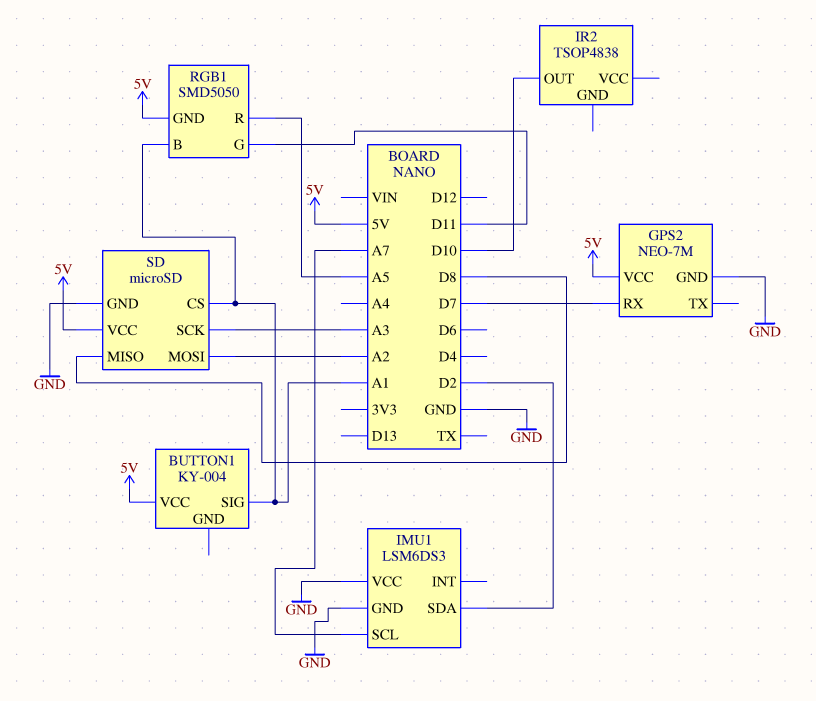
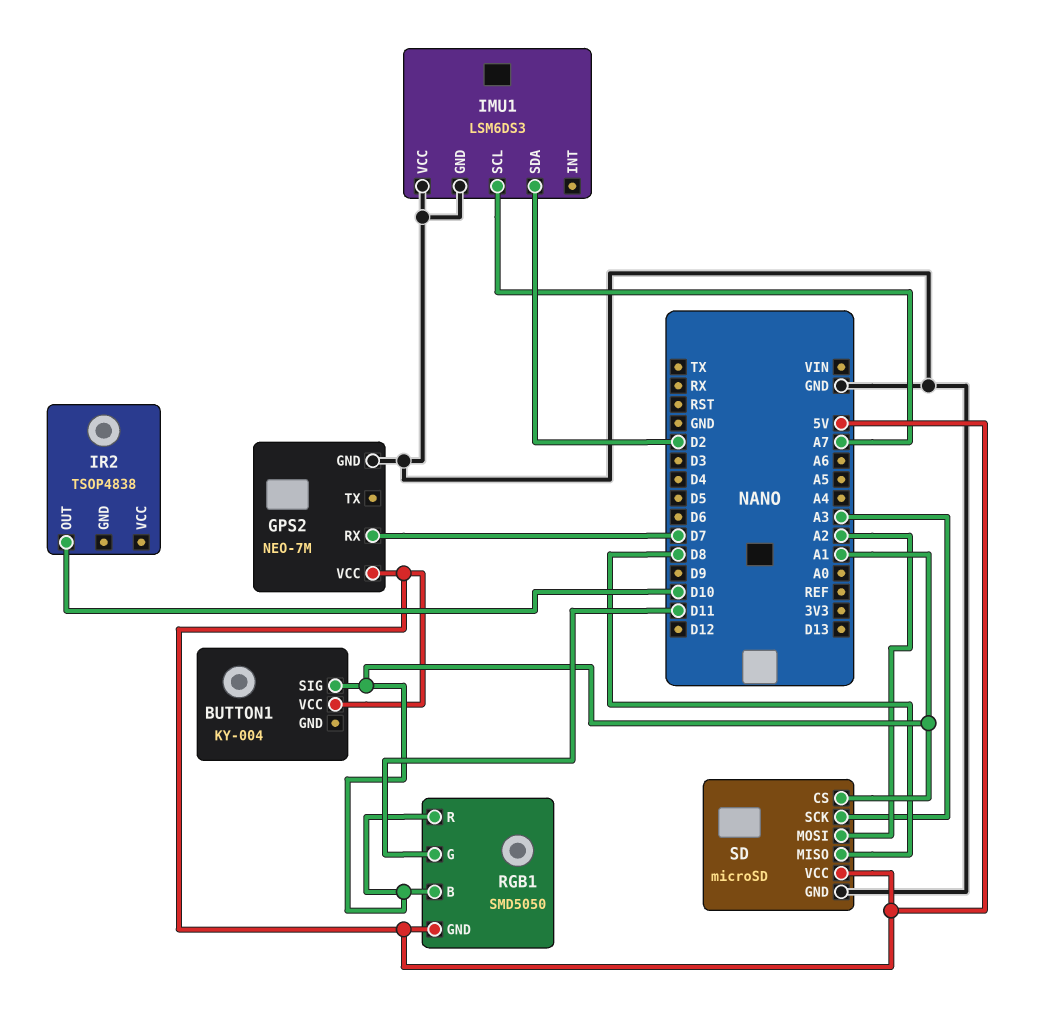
RGB1 pin R: A5 -> A1

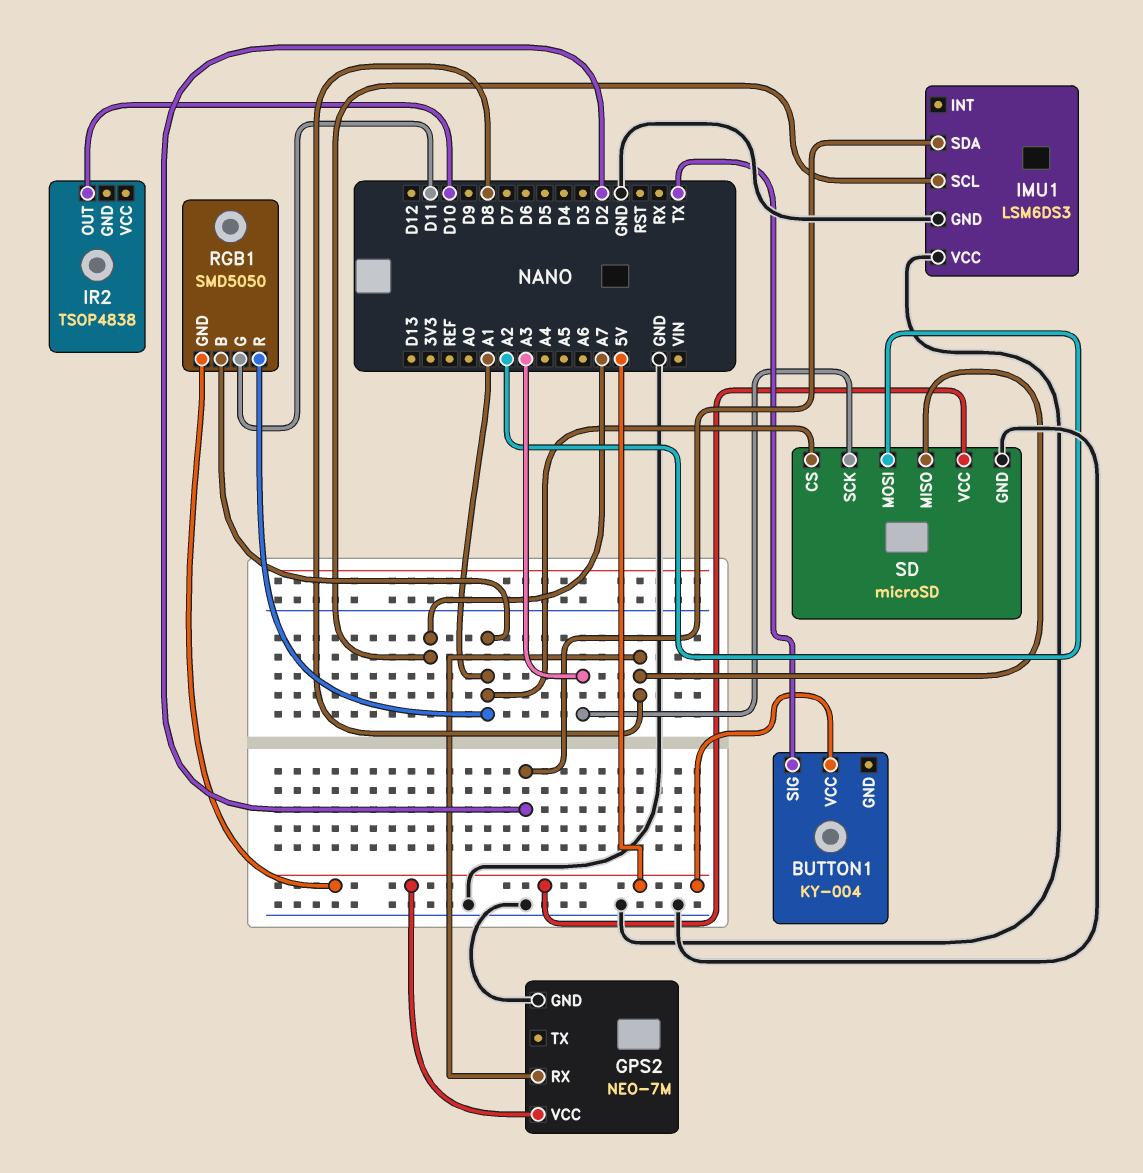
BUTTON1 pin SIG: A1 -> TX
GPS2 pin RX: D7 -> D8

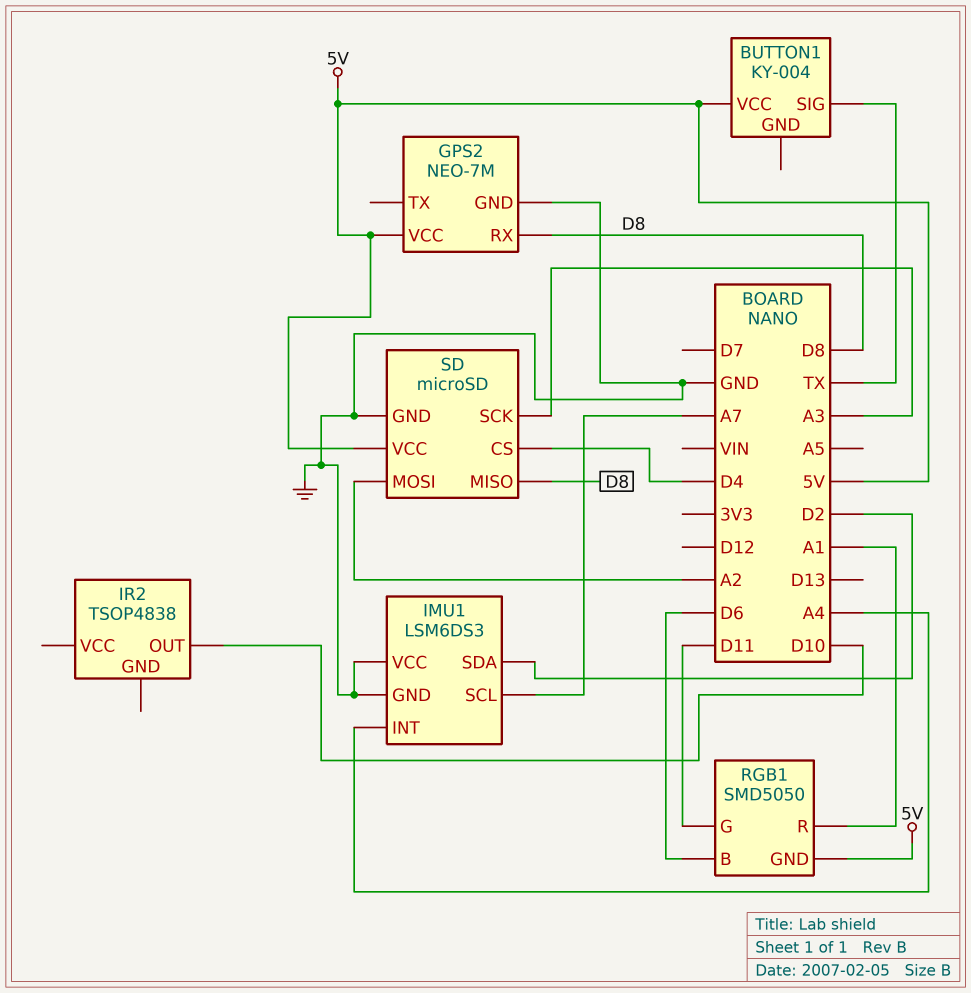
IMU1 pin INT: none -> A4
RGB1 pin B: A1 -> D6
SD pin CS: A1 -> D4

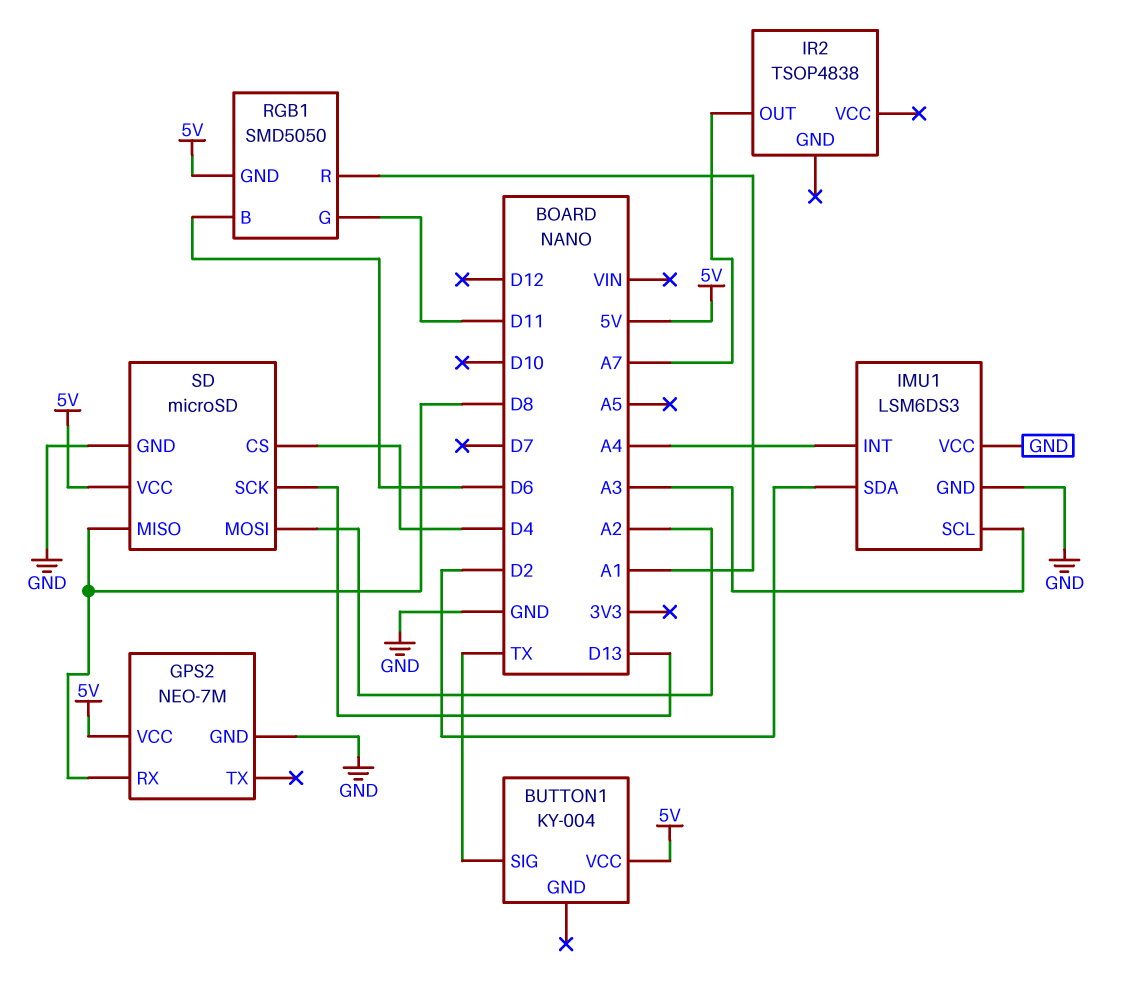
IMU1 pin SCL: A7 -> A3
IR2 pin OUT: D10 -> A7
SD pin SCK: A3 -> D13

